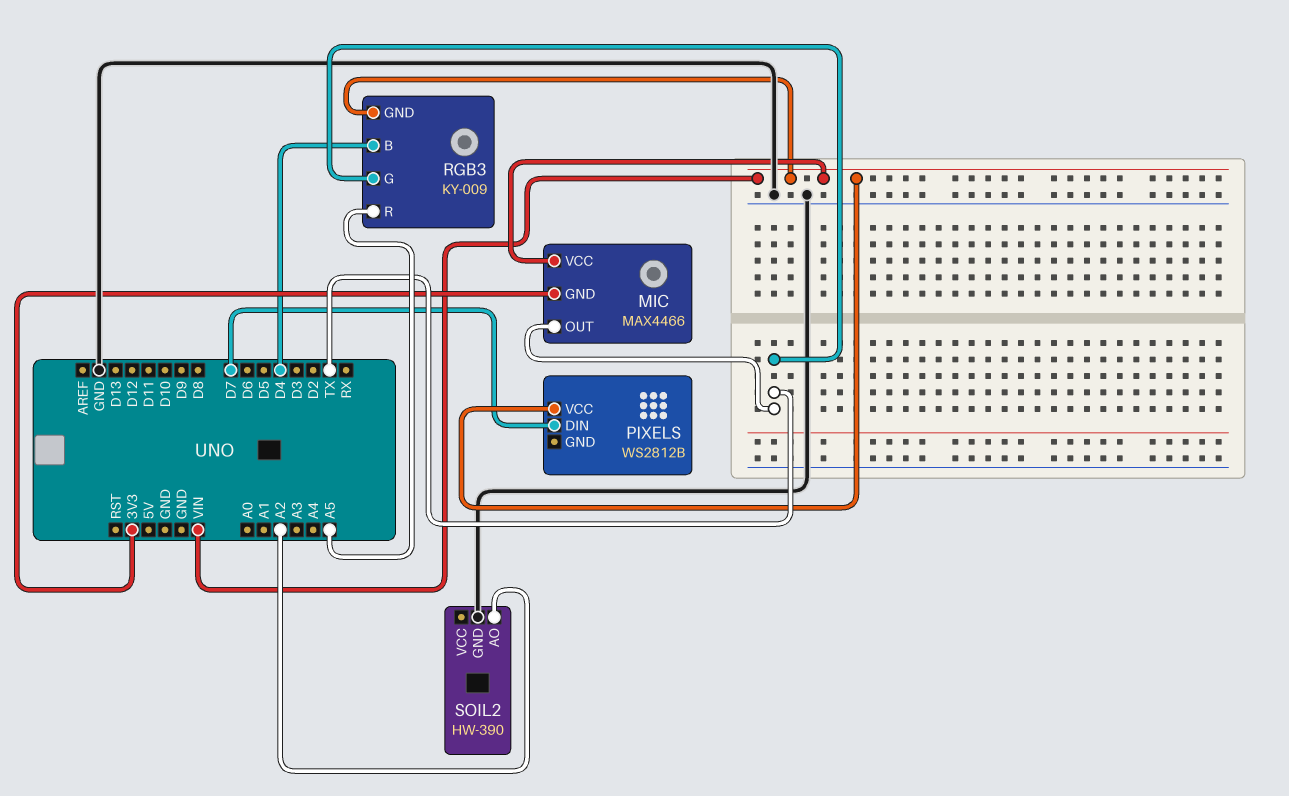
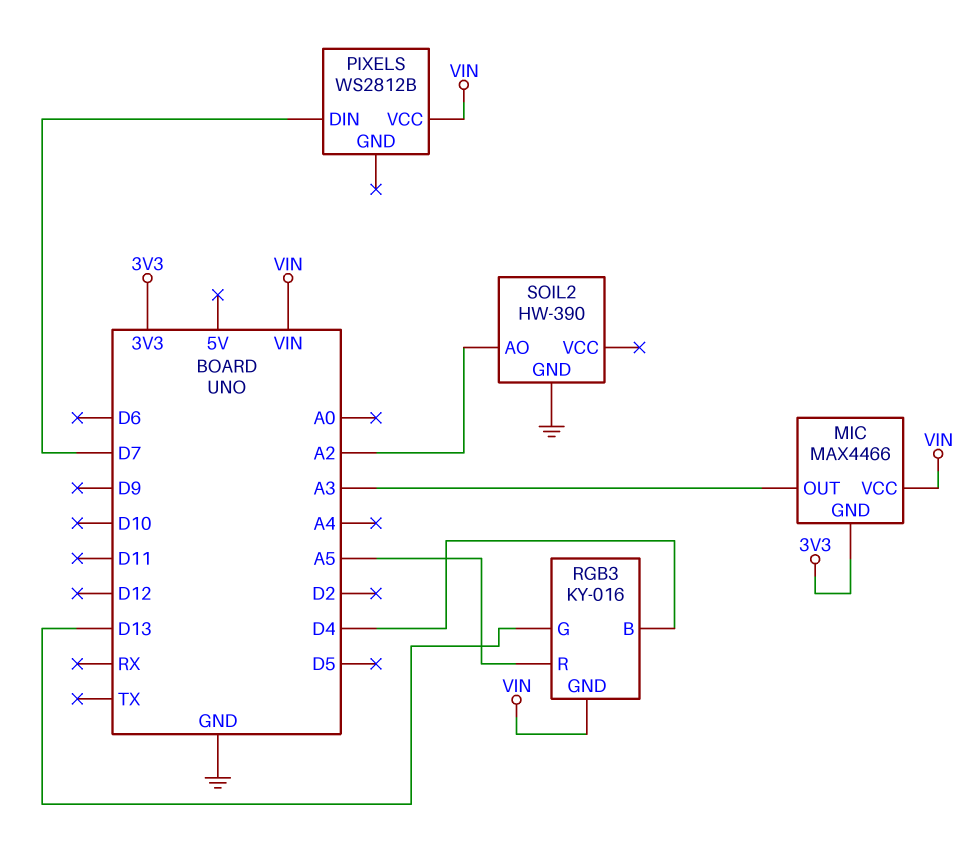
MIC pin OUT: TX -> A3
RGB3: KY-009 -> KY-016
RGB3 pin G: TX -> D13

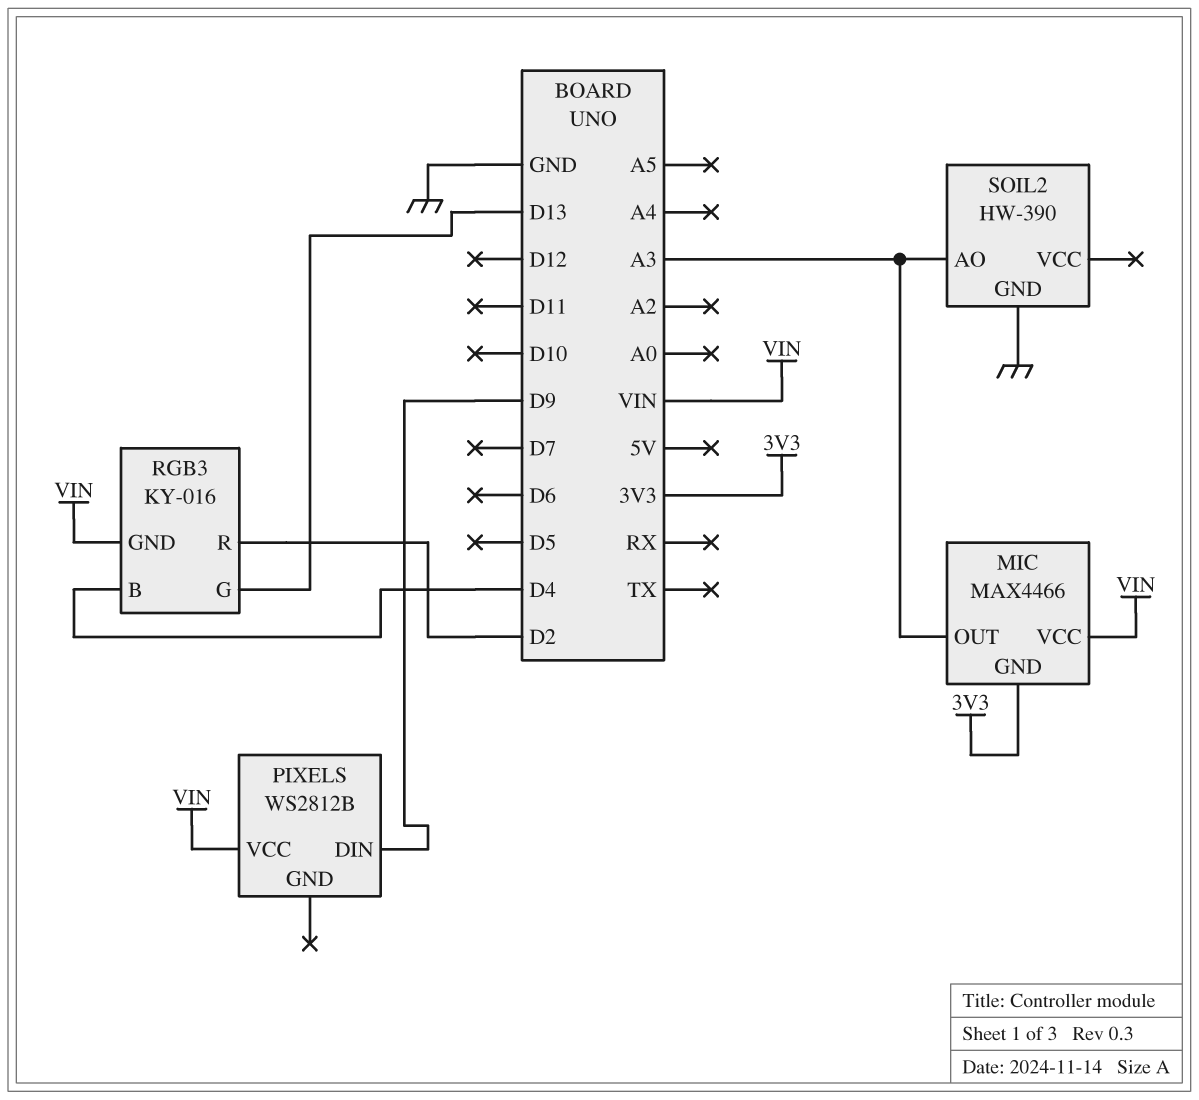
PIXELS pin DIN: D7 -> D9
RGB3 pin R: A5 -> D2
SOIL2 pin AO: A2 -> A3

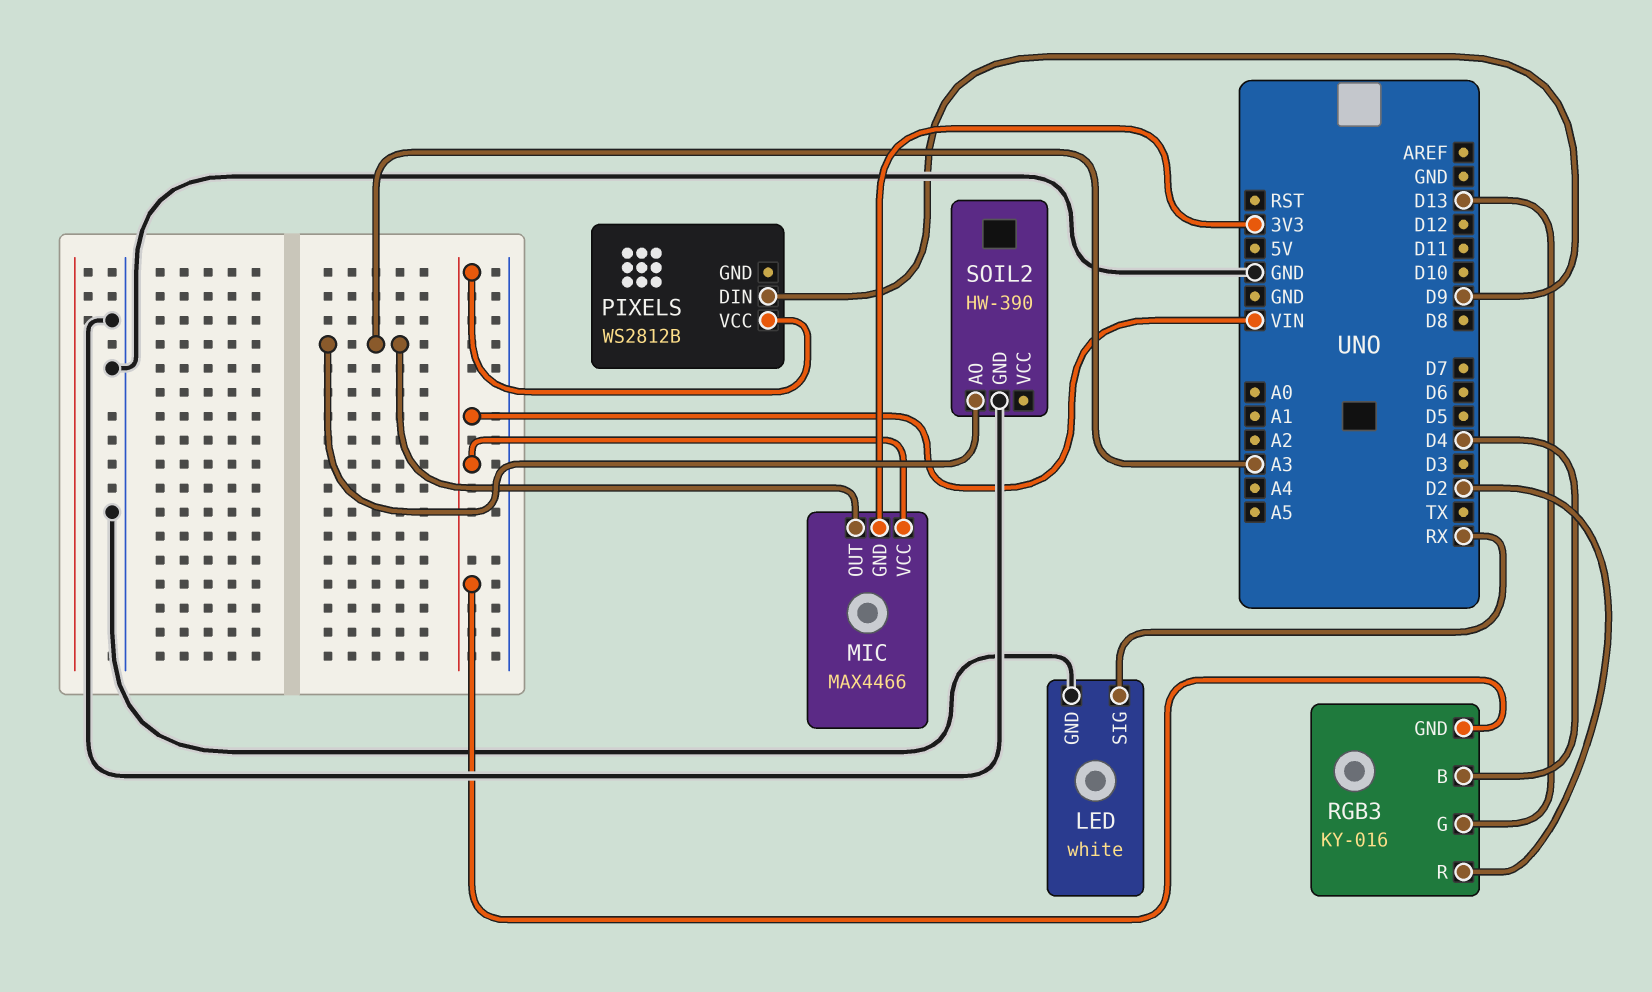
LED: none -> white
LED pin GND: none -> GND
LED pin SIG: none -> RX

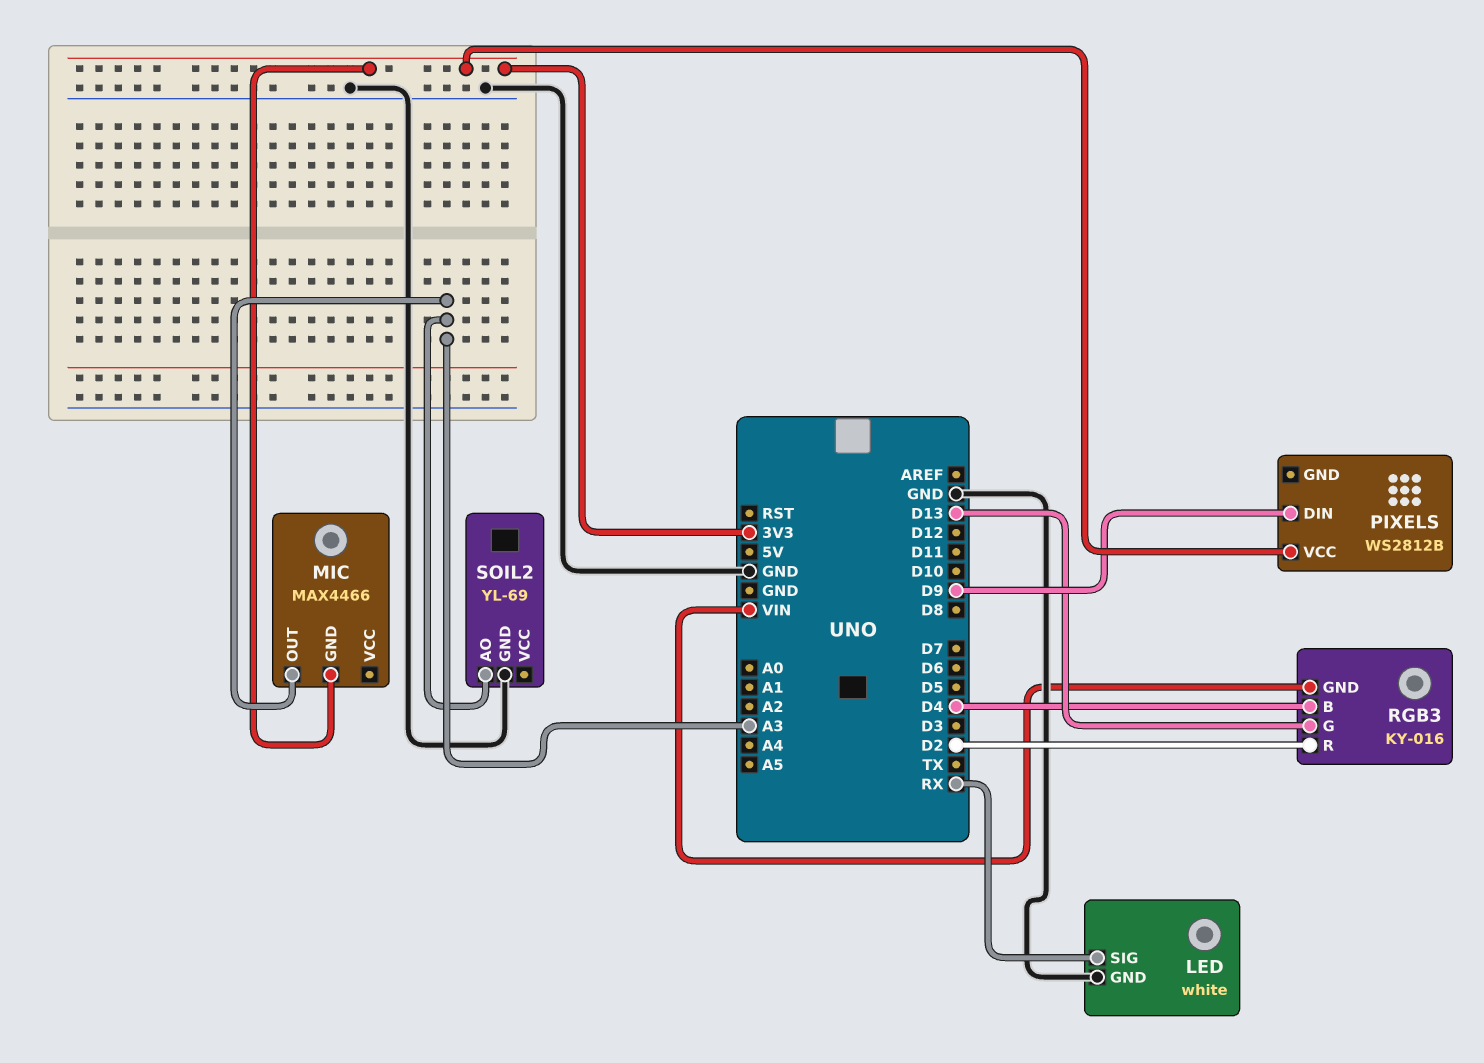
MIC pin VCC: VIN -> none
PIXELS pin VCC: VIN -> 3V3
SOIL2: HW-390 -> YL-69

